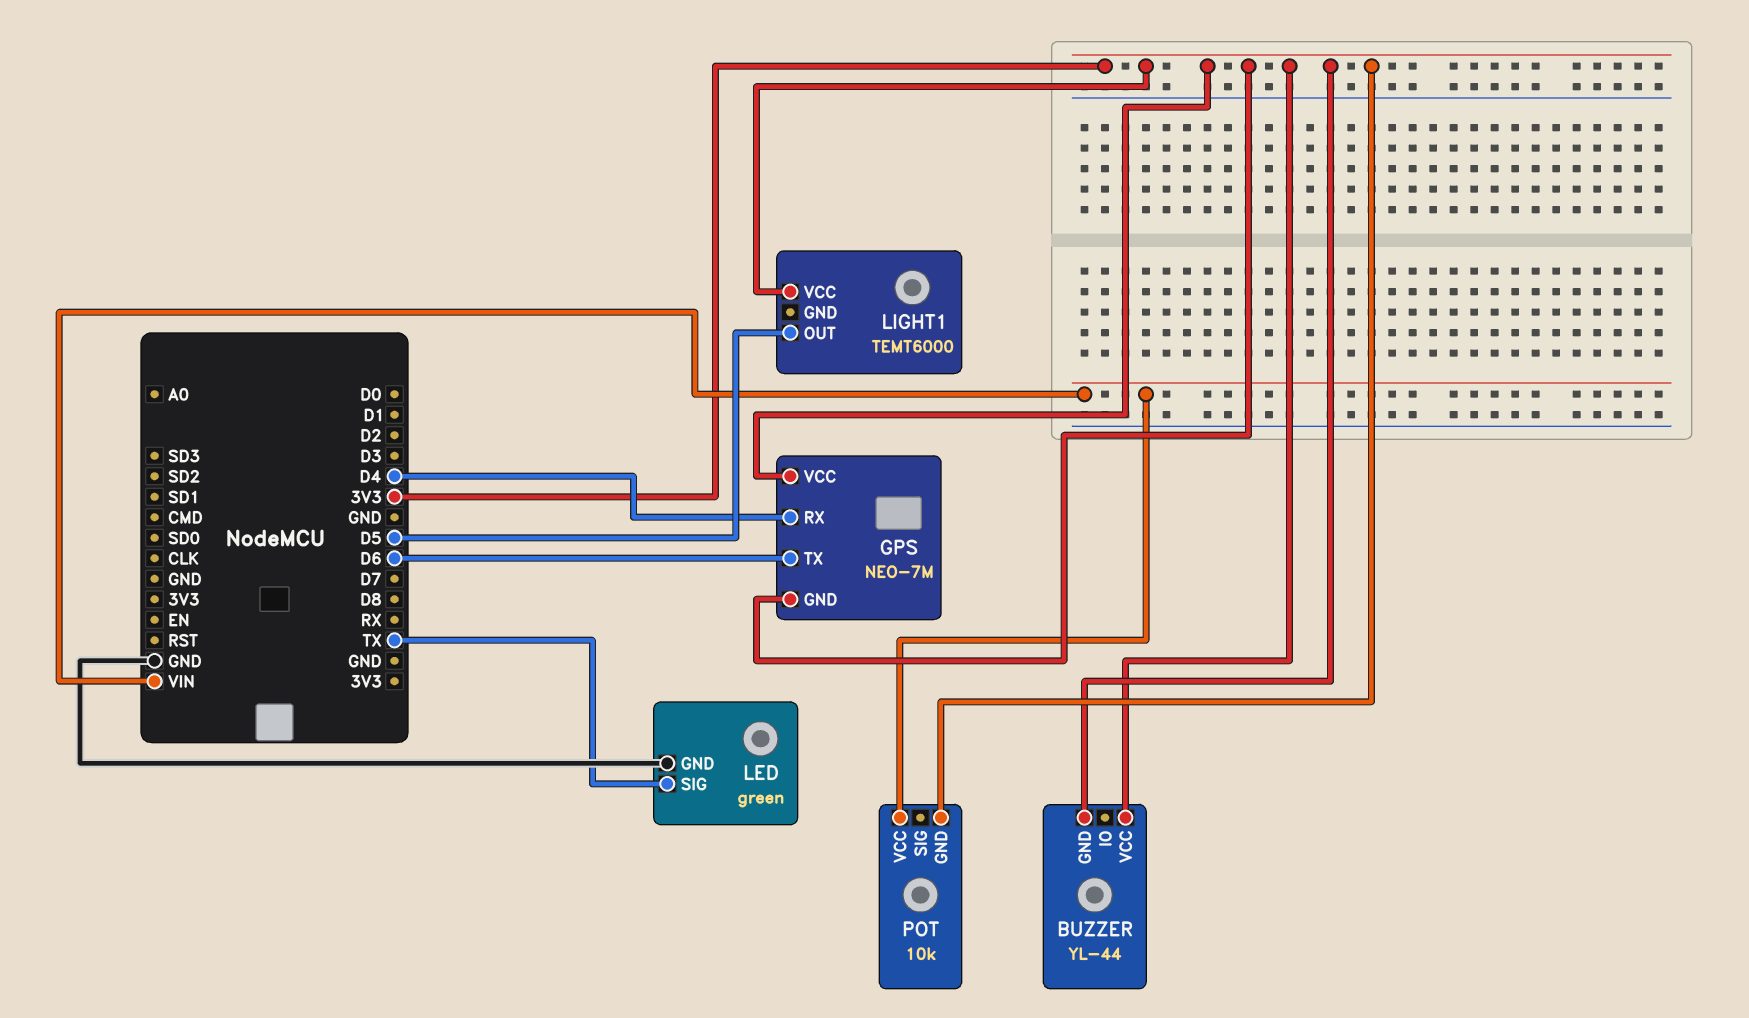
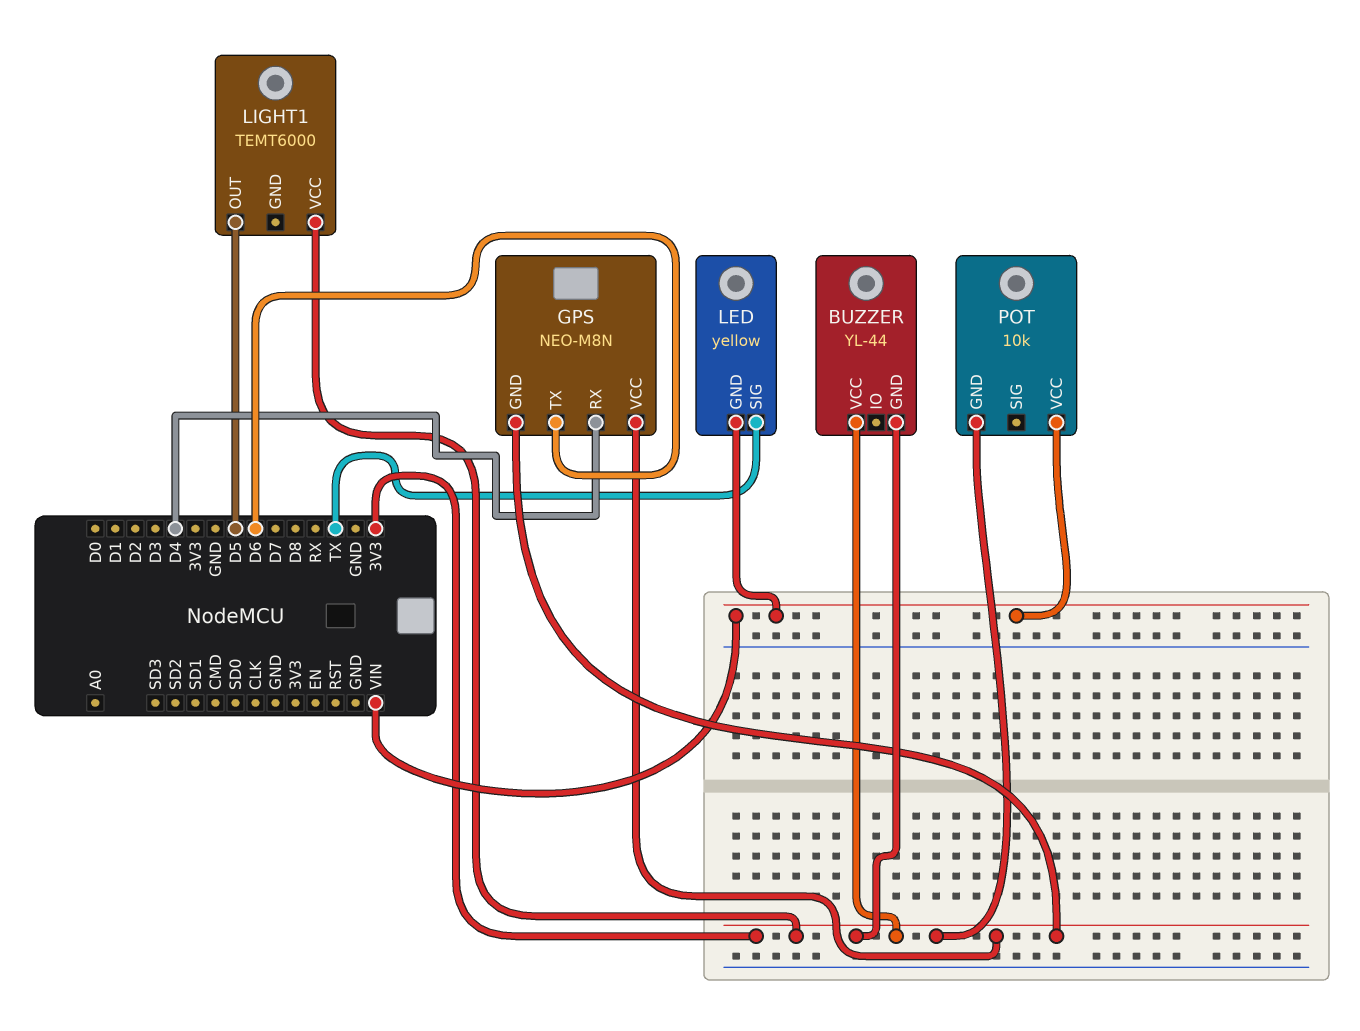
GPS: NEO-7M -> NEO-M8N
LED: green -> yellow
LED pin GND: GND -> VIN

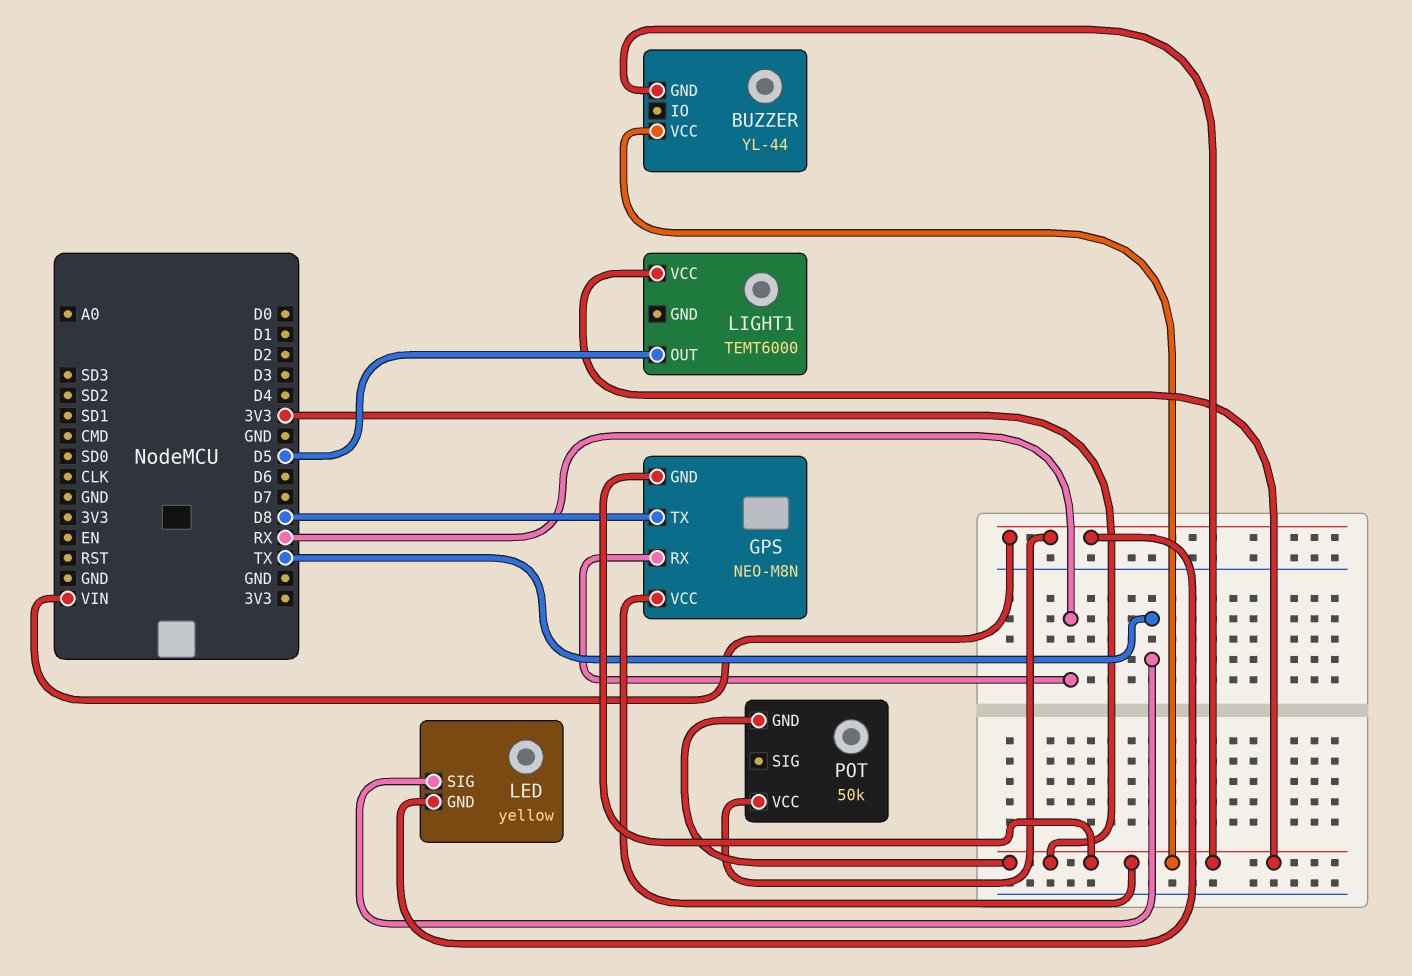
GPS pin RX: D4 -> RX
GPS pin TX: D6 -> D8
POT: 10k -> 50k

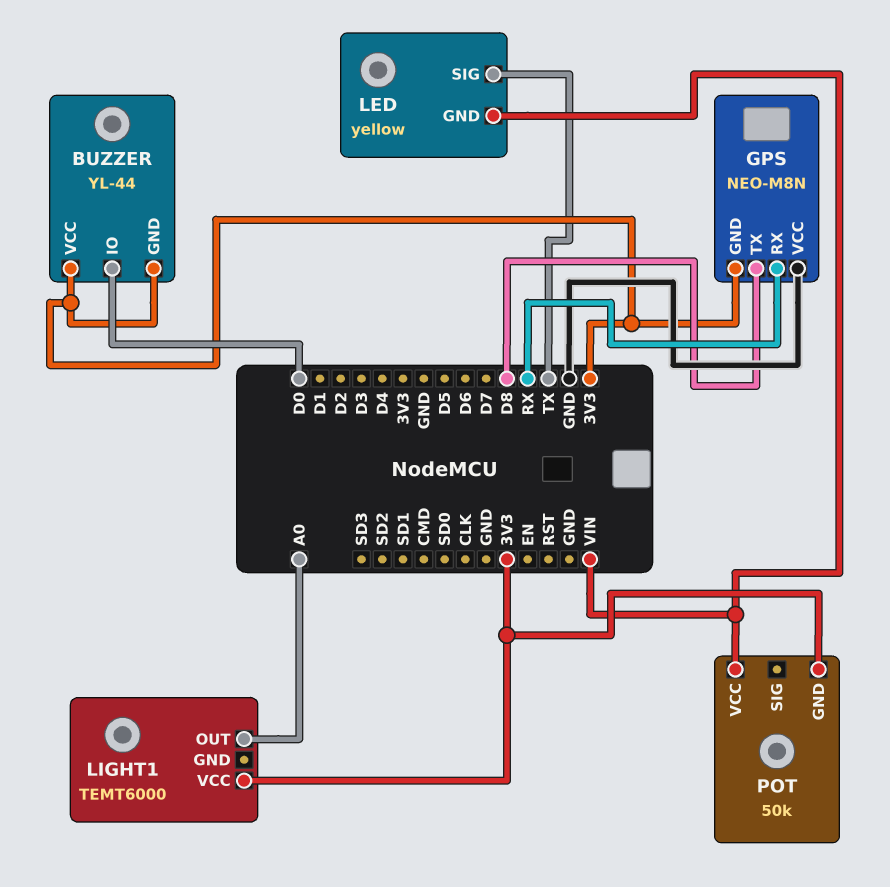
BUZZER pin IO: none -> D0
GPS pin VCC: 3V3 -> GND
LIGHT1 pin OUT: D5 -> A0

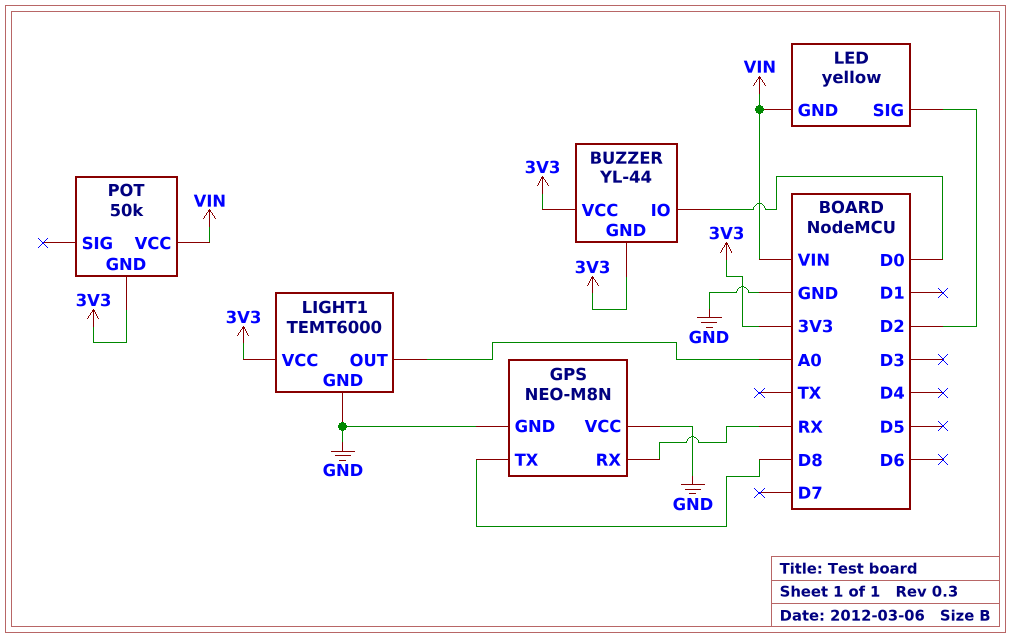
GPS pin GND: 3V3 -> GND
LED pin SIG: TX -> D2
LIGHT1 pin GND: none -> GND

